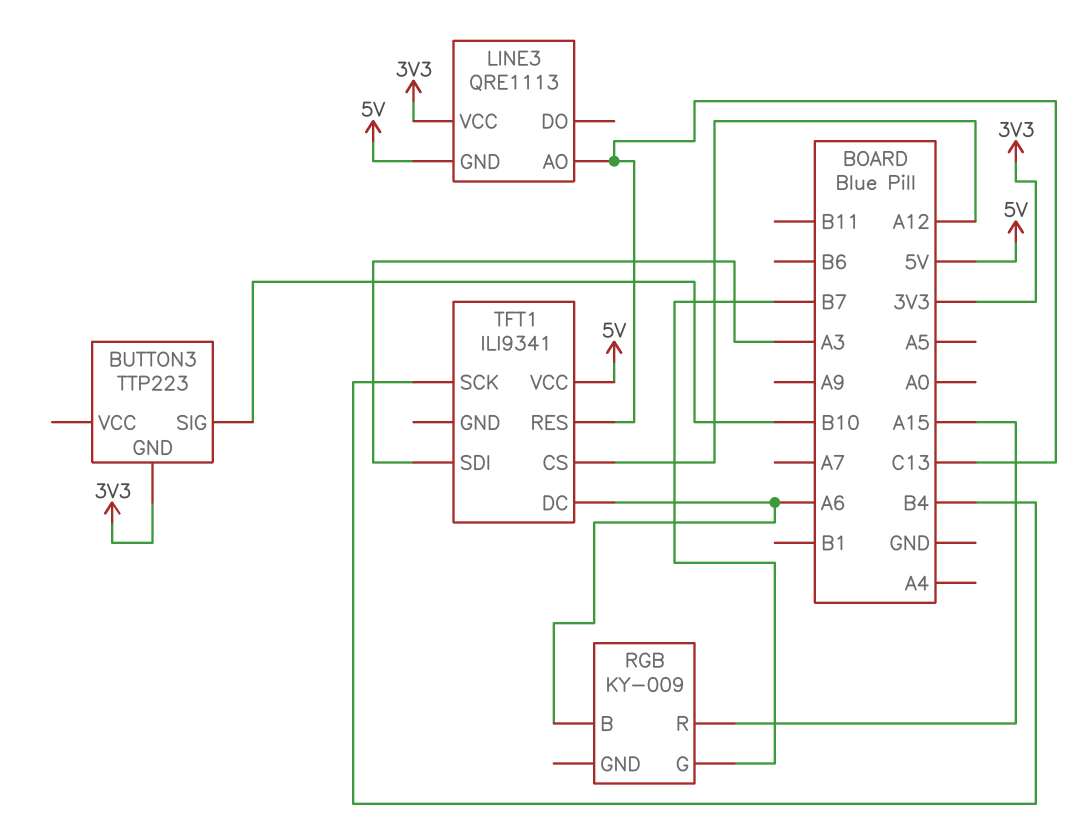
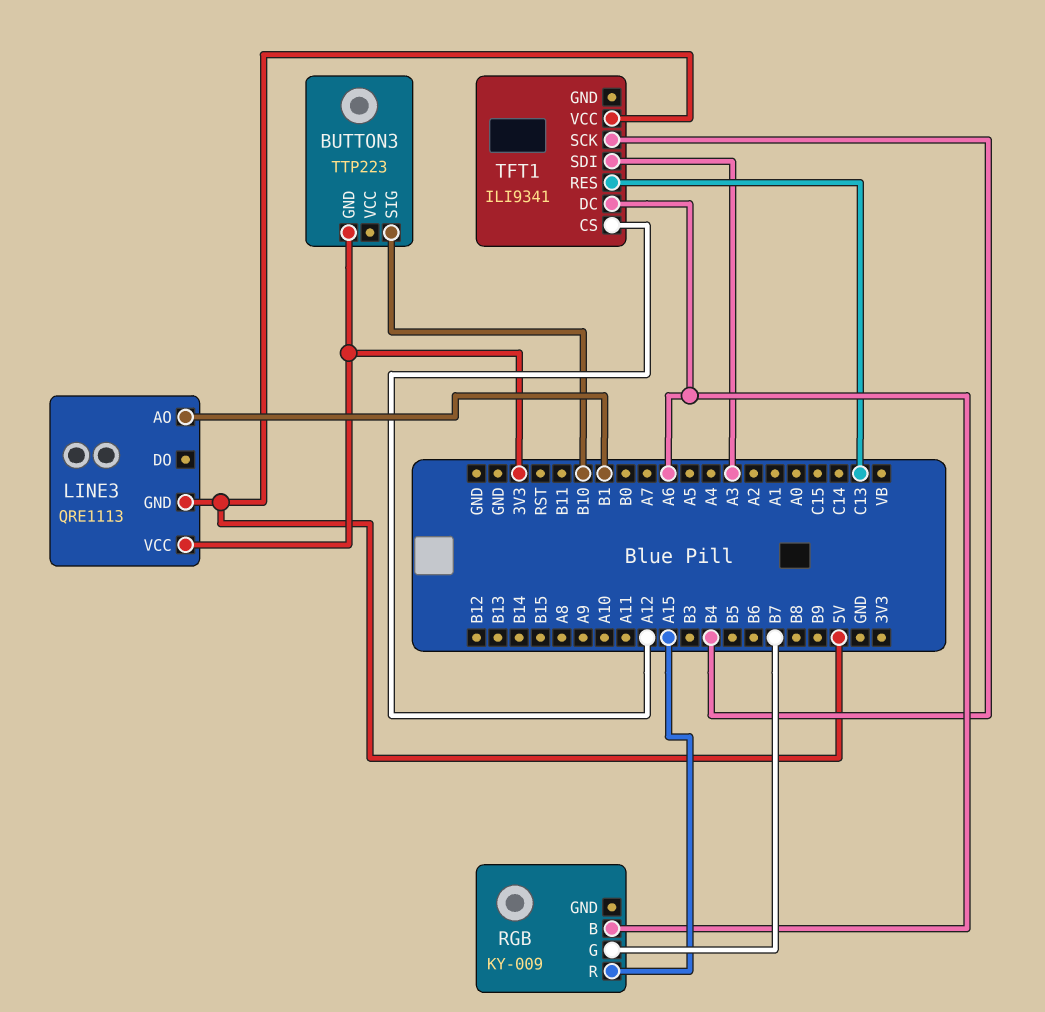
LINE3 pin AO: C13 -> B1

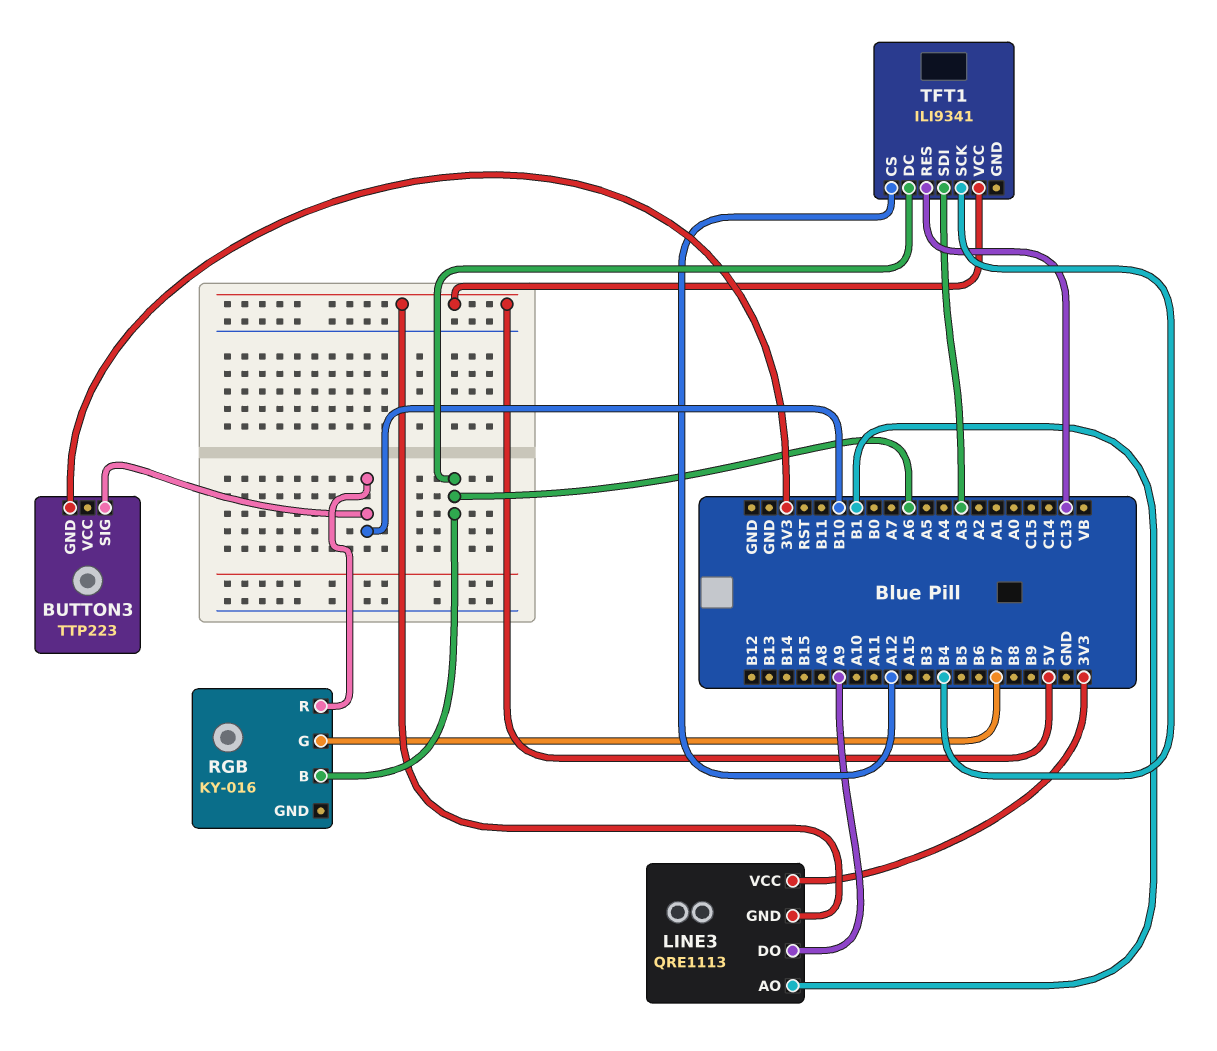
LINE3 pin DO: none -> A9
RGB: KY-009 -> KY-016
RGB pin R: A15 -> B10

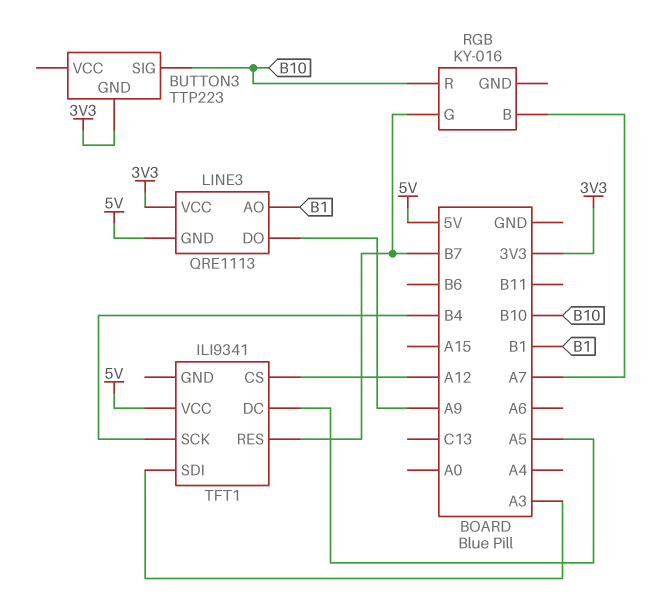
RGB pin B: A6 -> A7
TFT1 pin DC: A6 -> A5
TFT1 pin RES: C13 -> B7

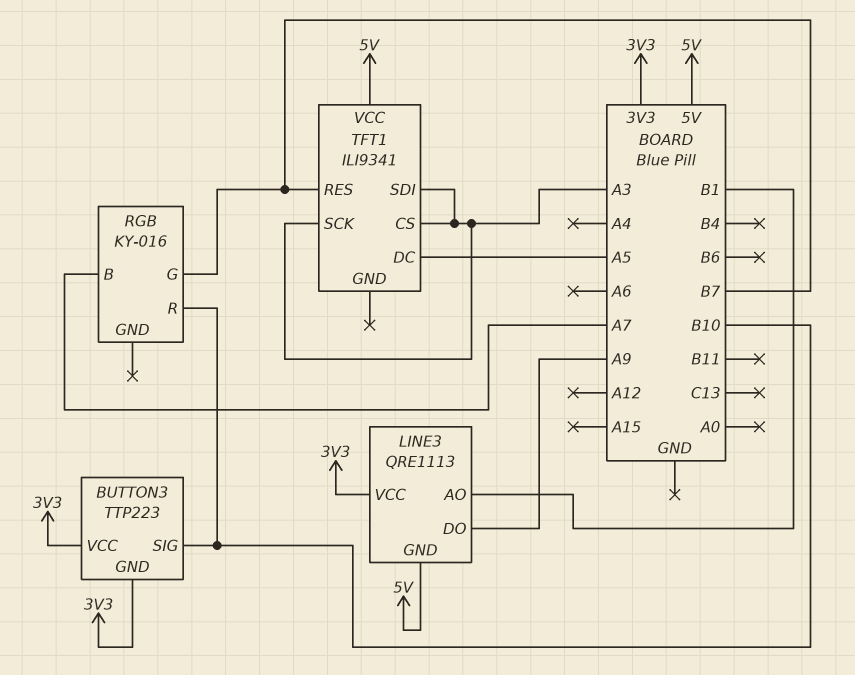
BUTTON3 pin VCC: none -> 3V3
TFT1 pin CS: A12 -> A3
TFT1 pin SCK: B4 -> A3

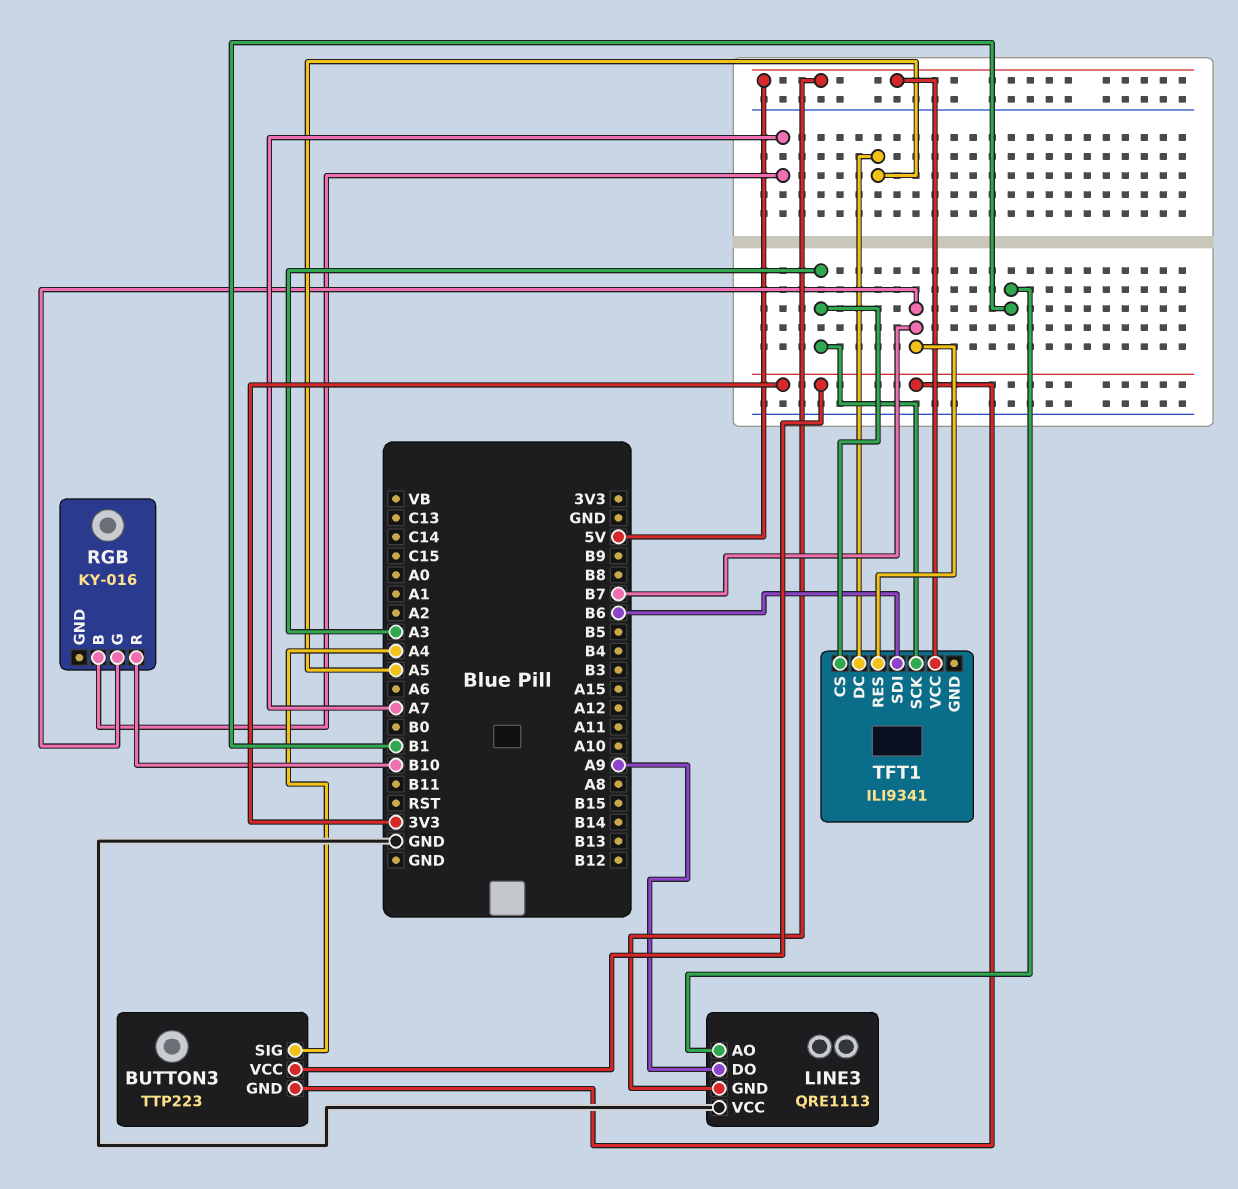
BUTTON3 pin SIG: B10 -> A4
LINE3 pin VCC: 3V3 -> GND
TFT1 pin SDI: A3 -> B6

